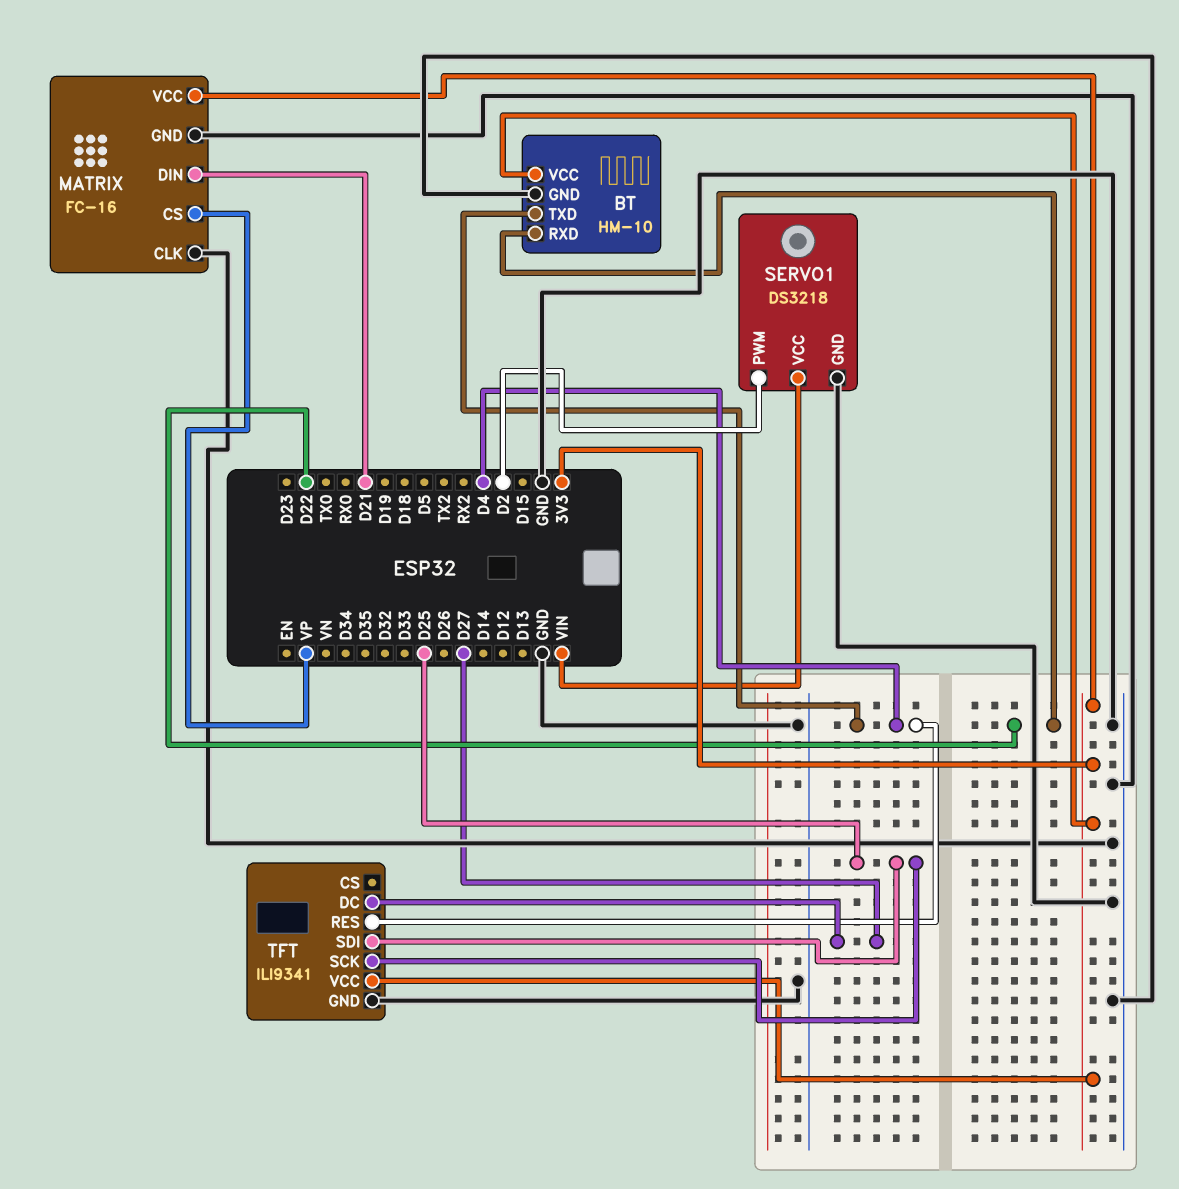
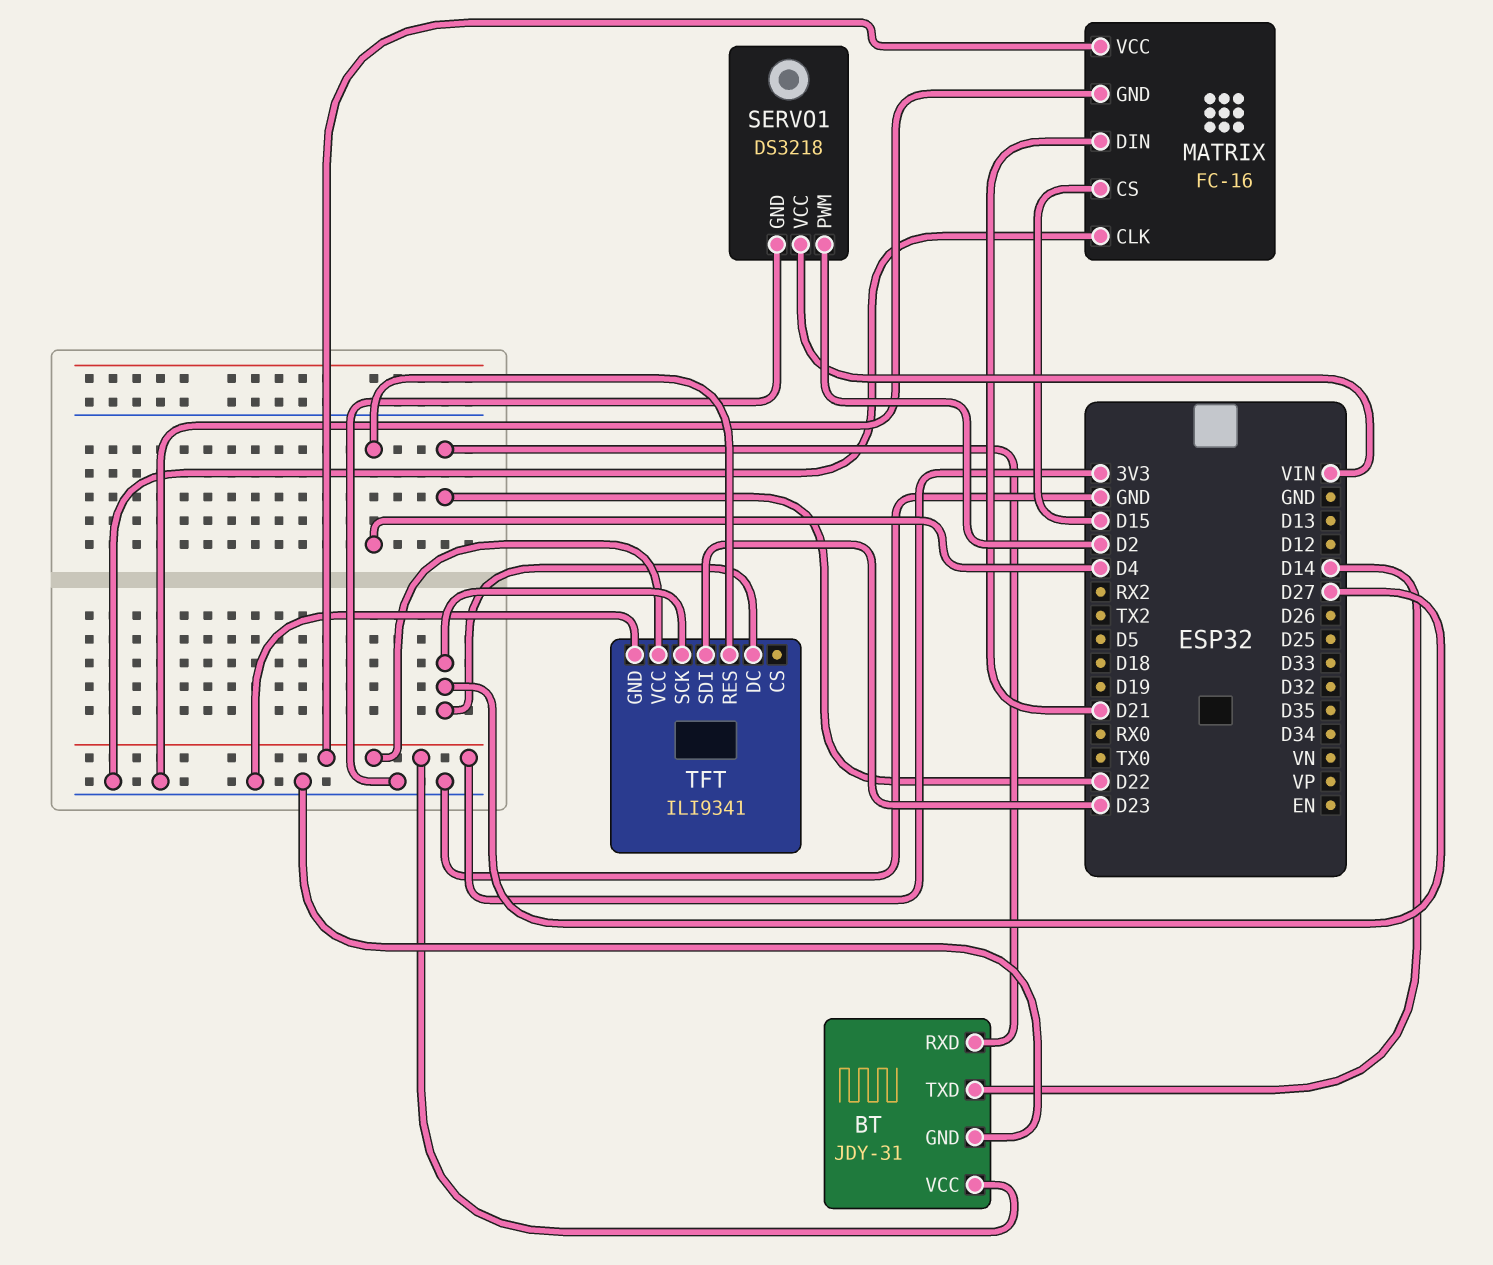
BT: HM-10 -> JDY-31
BT pin TXD: D4 -> D14
MATRIX pin CS: VP -> D15
TFT pin SCK: D25 -> D27
TFT pin SDI: D25 -> D23

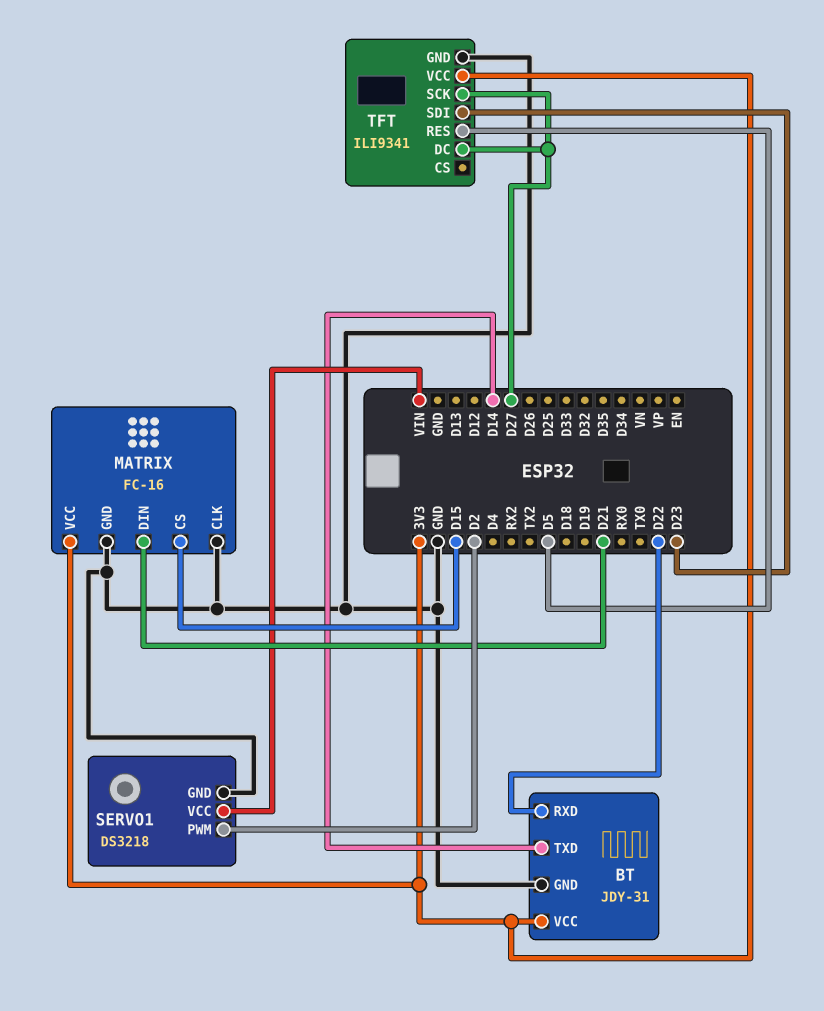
TFT pin RES: D4 -> D5

